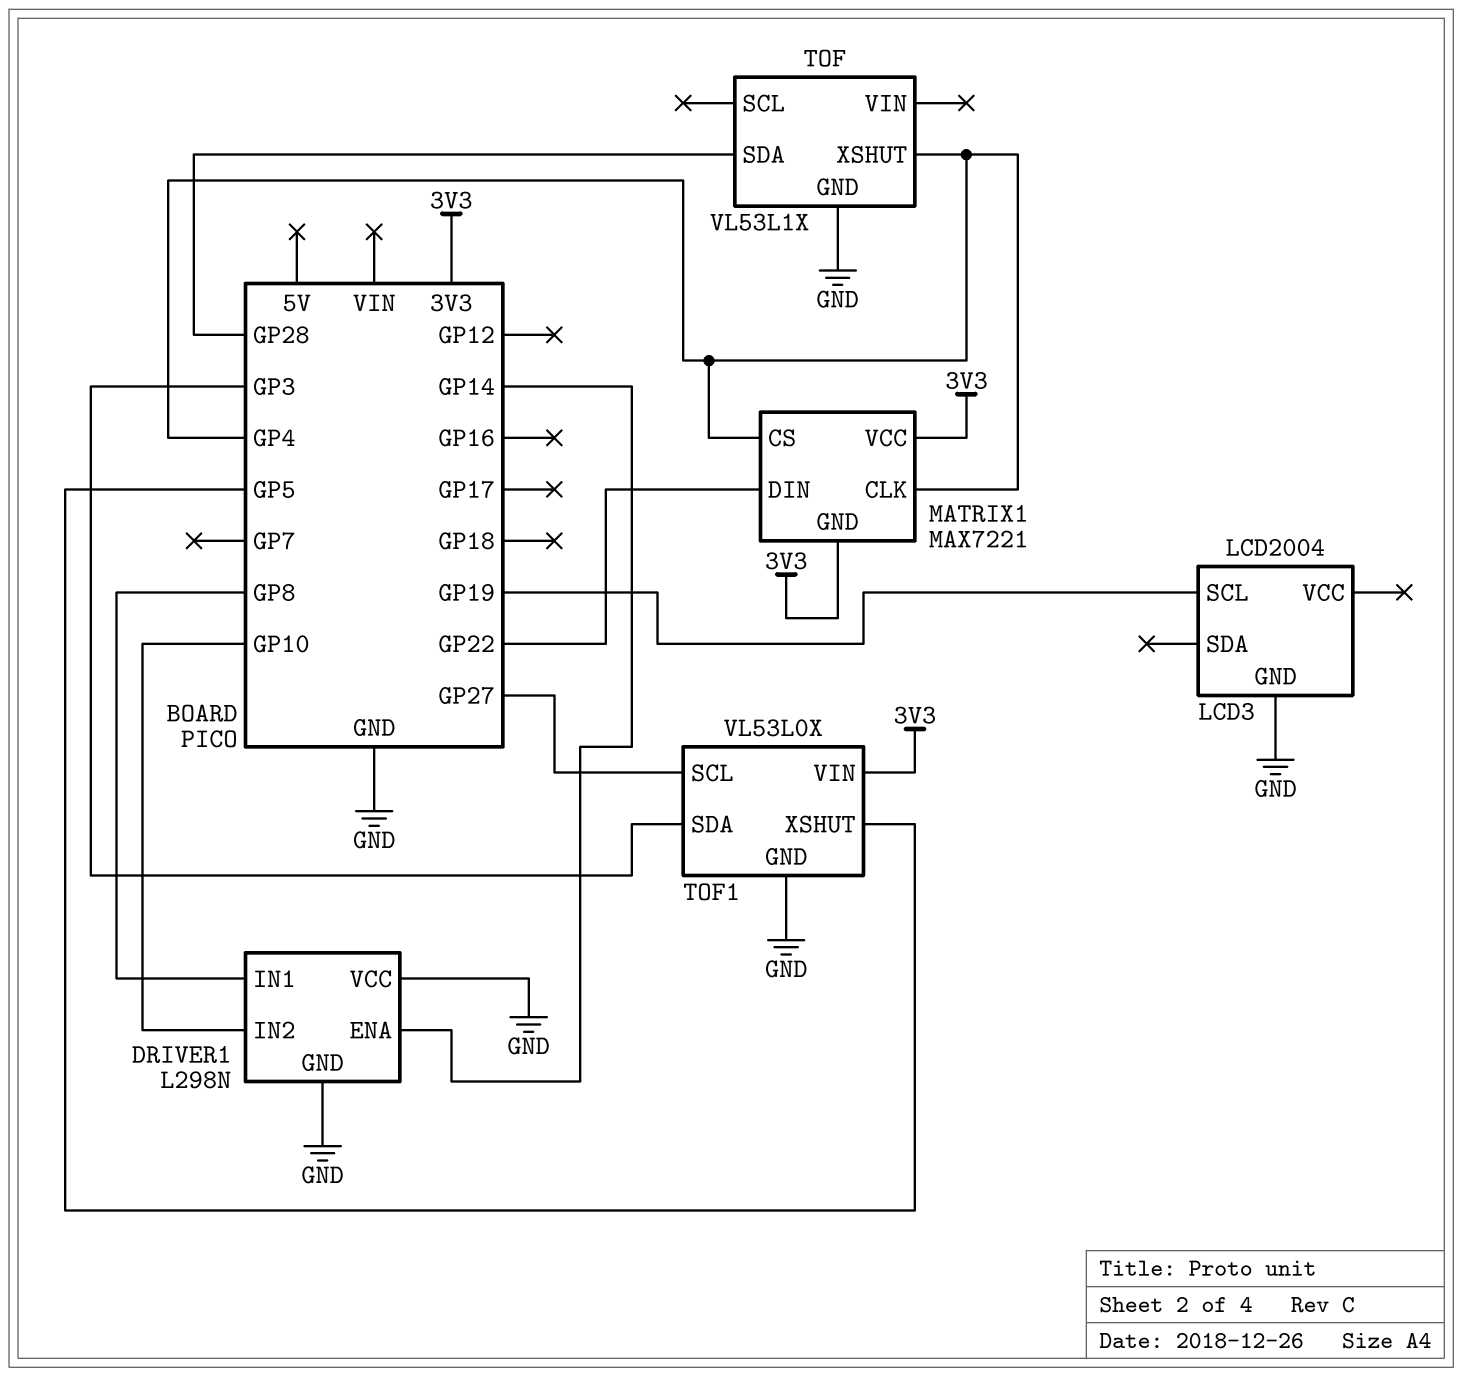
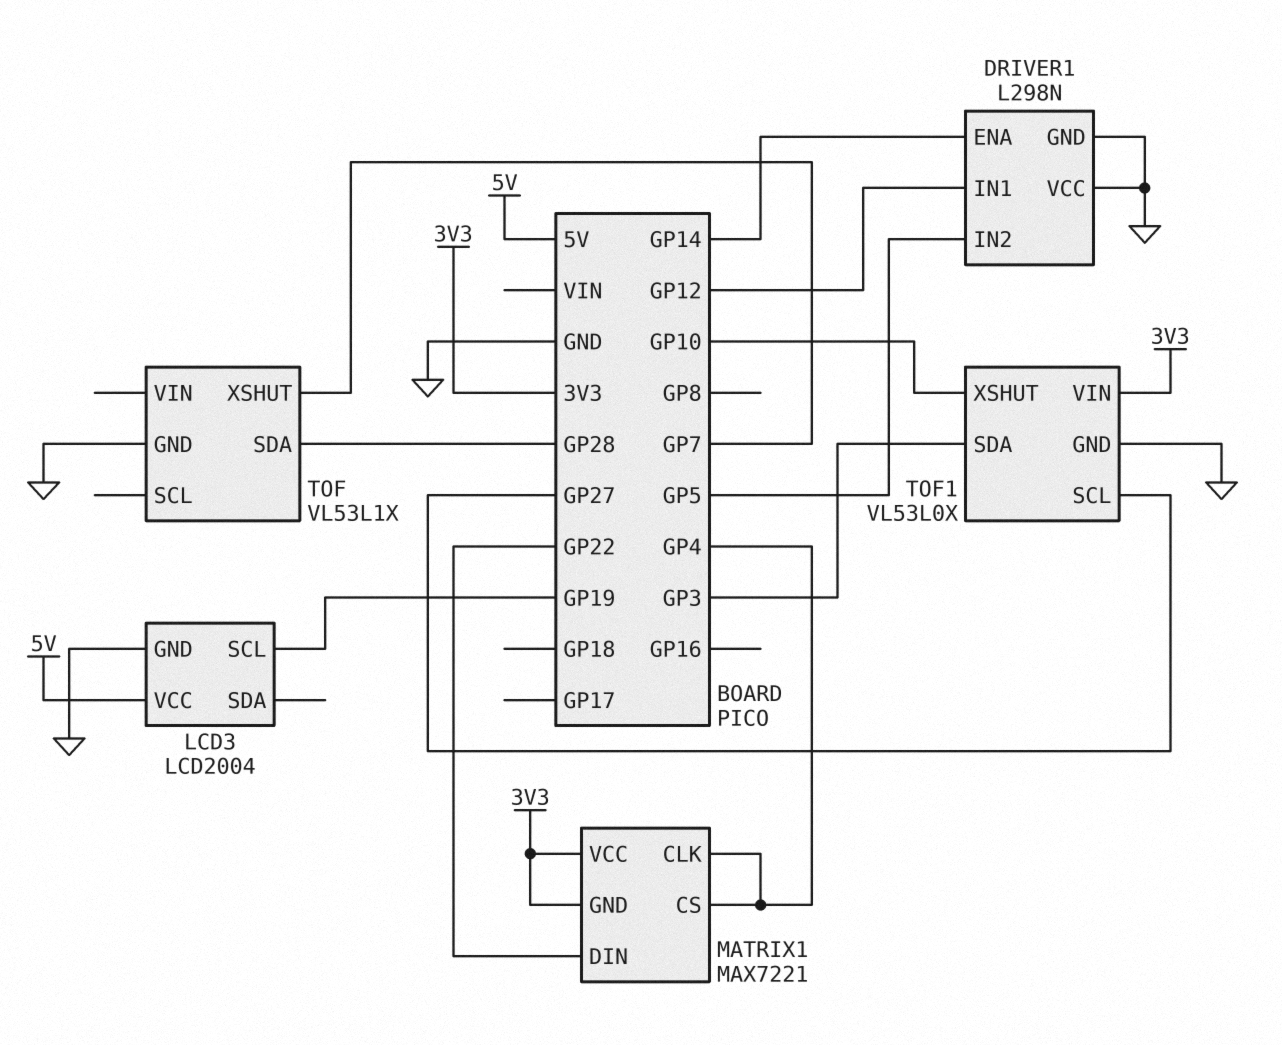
DRIVER1 pin IN1: GP8 -> GP12
DRIVER1 pin IN2: GP10 -> GP5
LCD3 pin VCC: none -> 5V
TOF pin XSHUT: GP4 -> GP7
TOF1 pin XSHUT: GP5 -> GP10

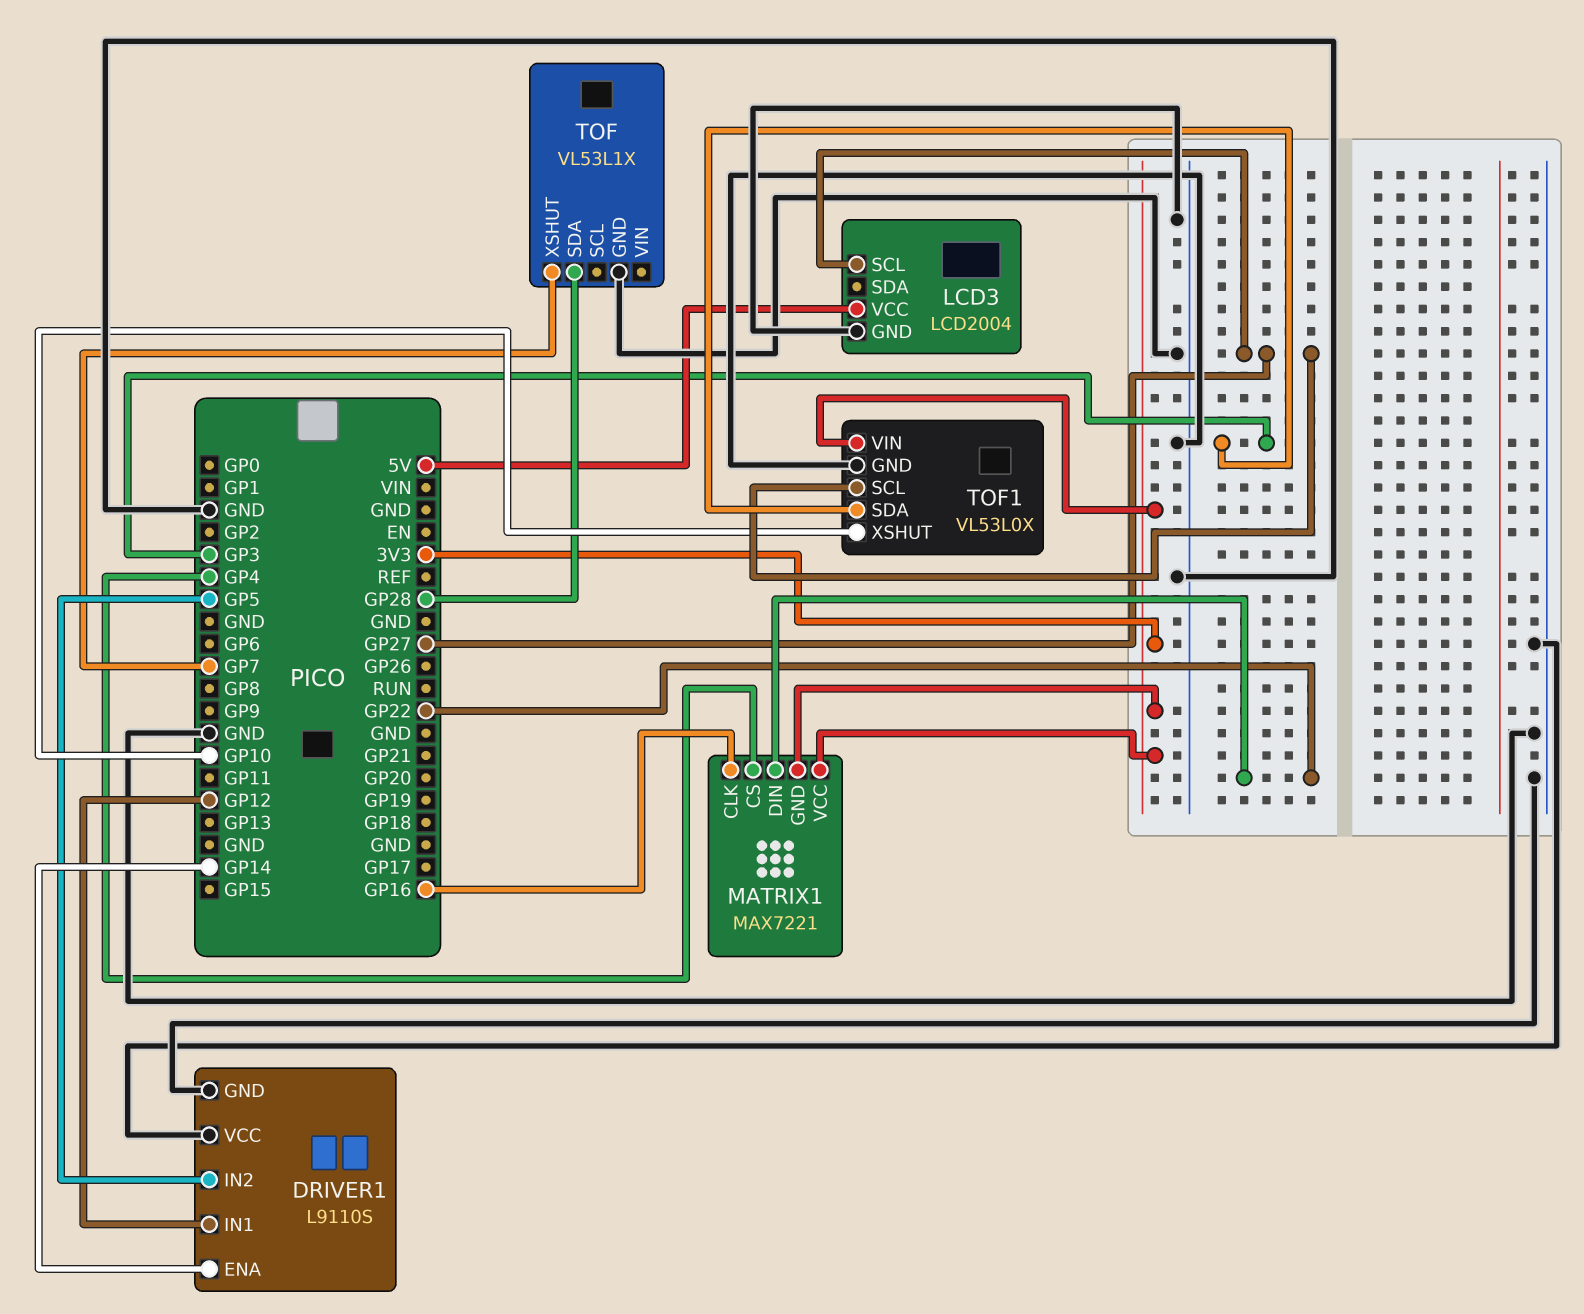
DRIVER1: L298N -> L9110S
LCD3 pin SCL: GP19 -> GP27
MATRIX1 pin CLK: GP4 -> GP16

